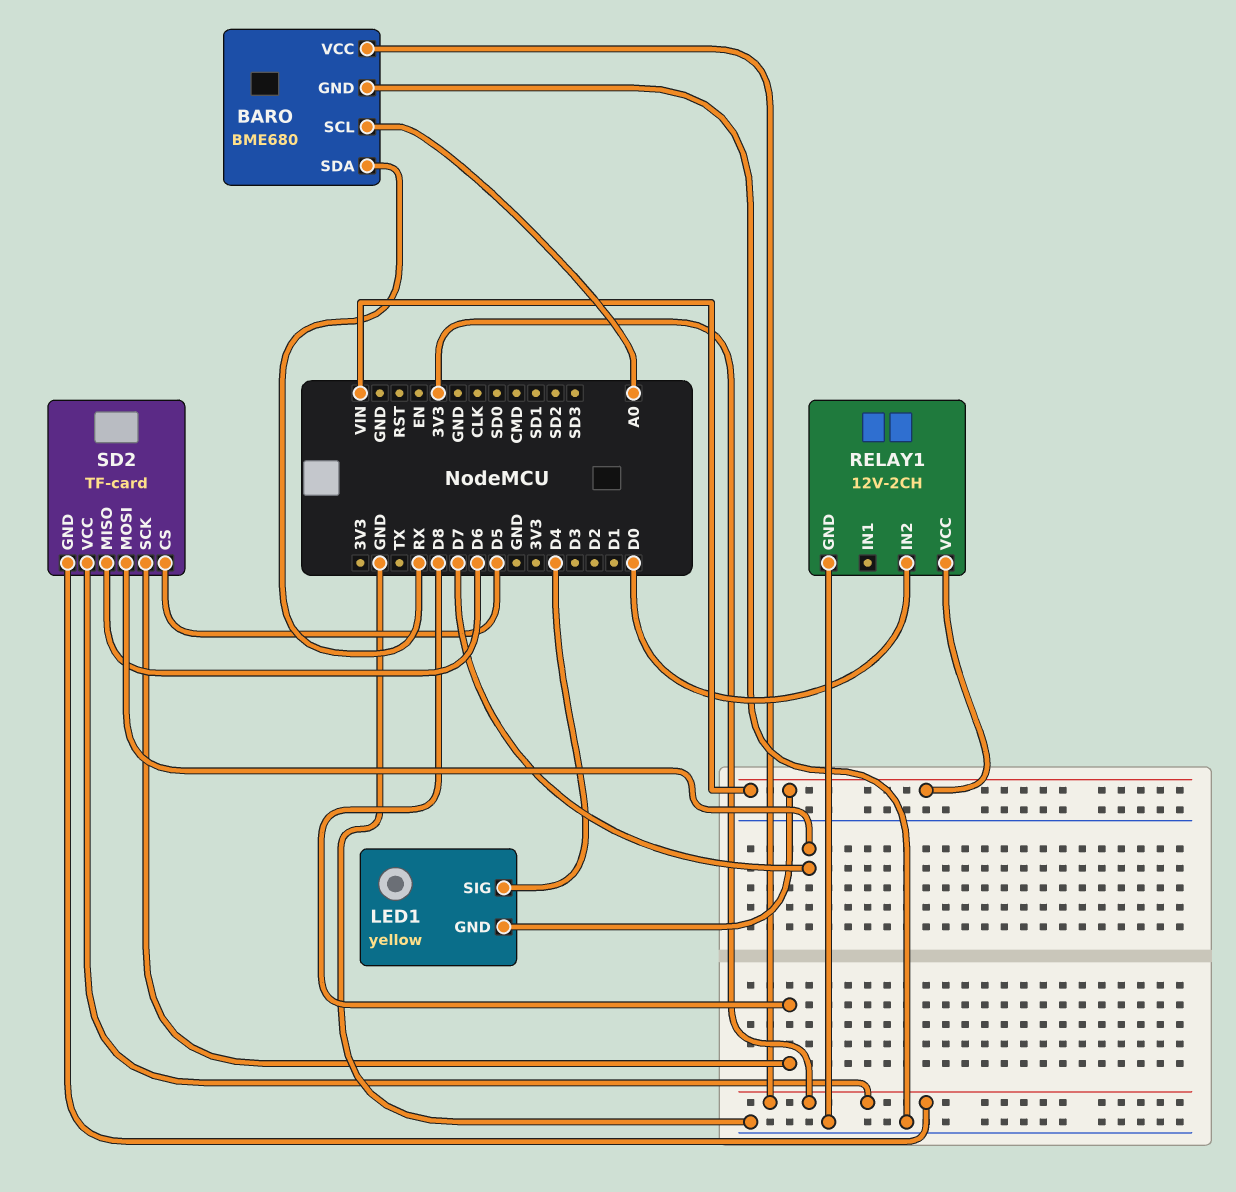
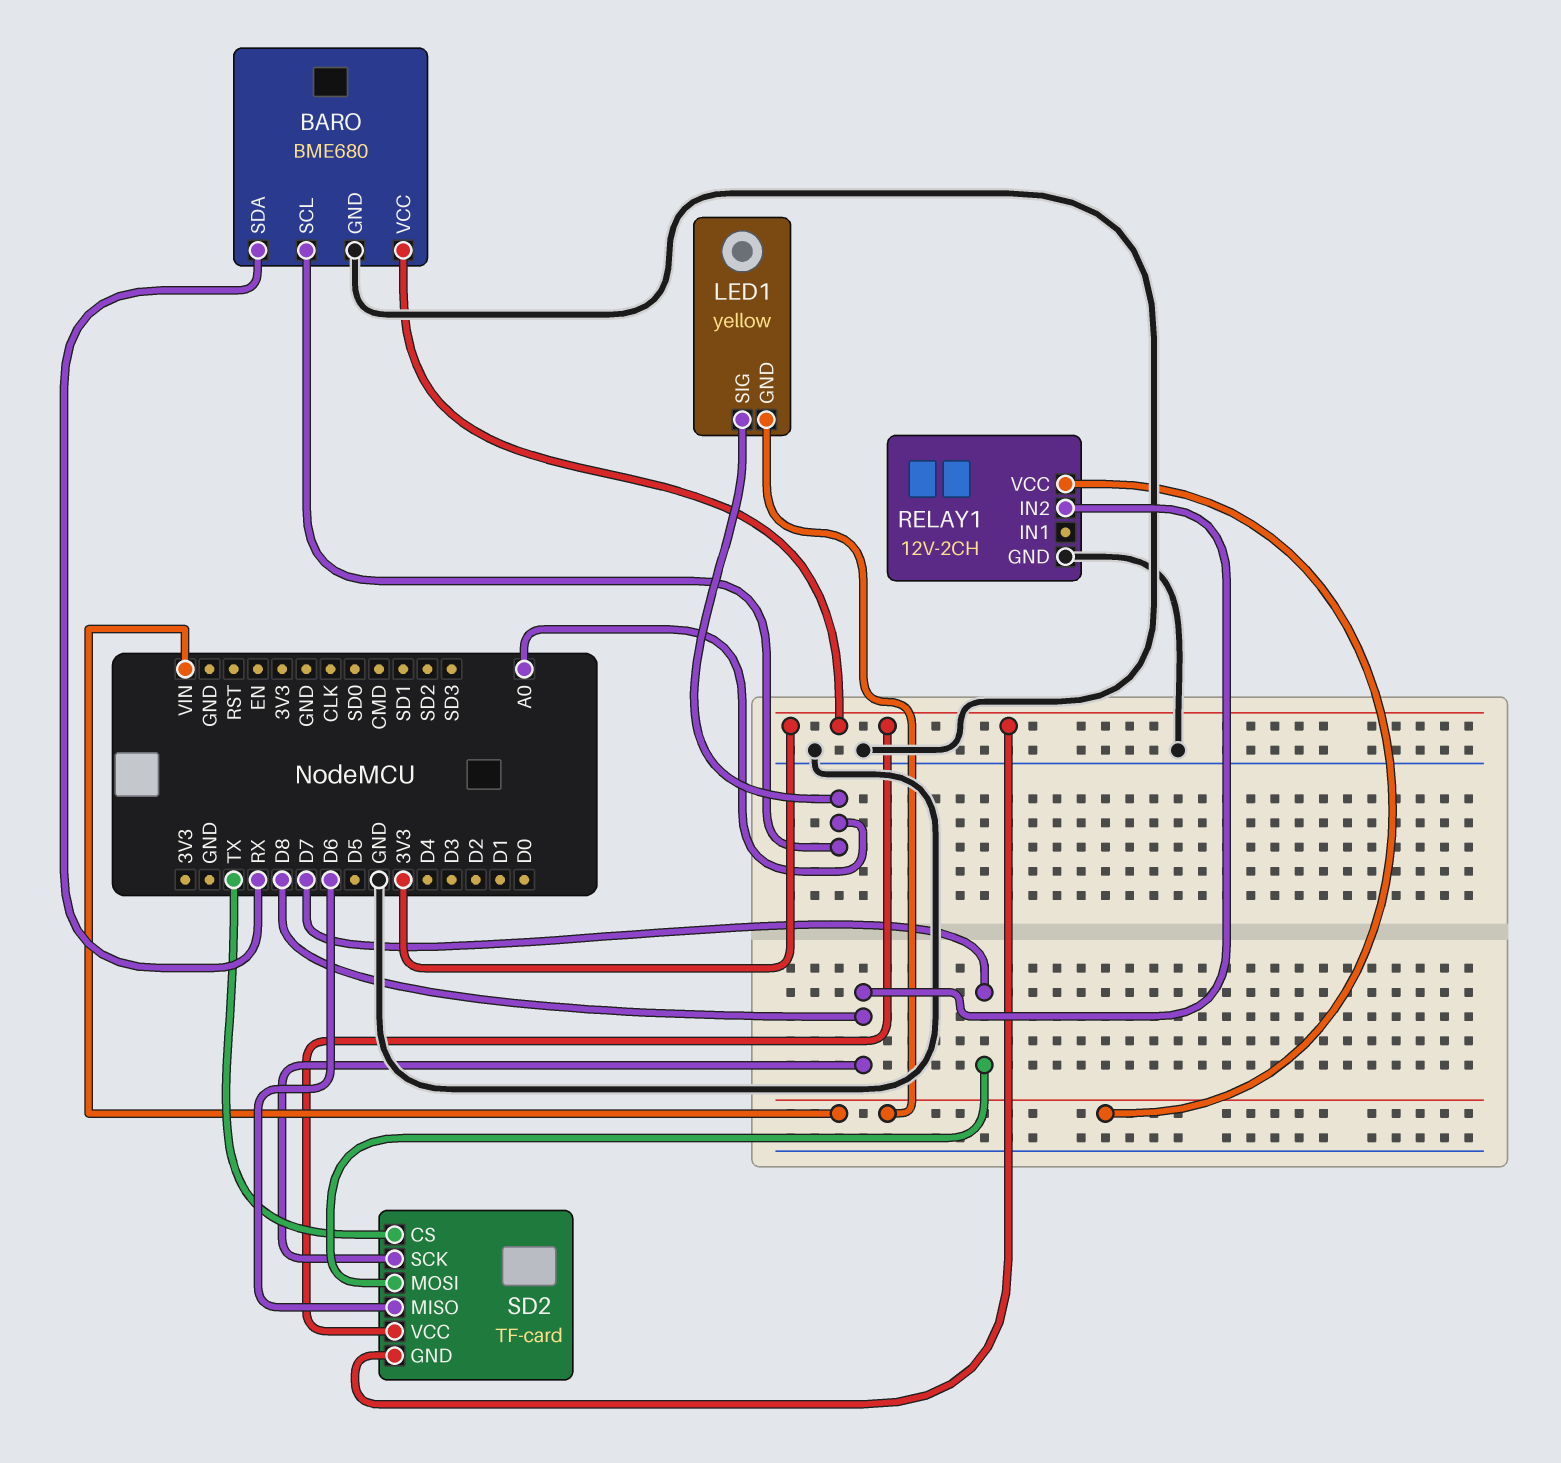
LED1 pin SIG: D4 -> A0
RELAY1 pin IN2: D0 -> D8
SD2 pin CS: D5 -> TX

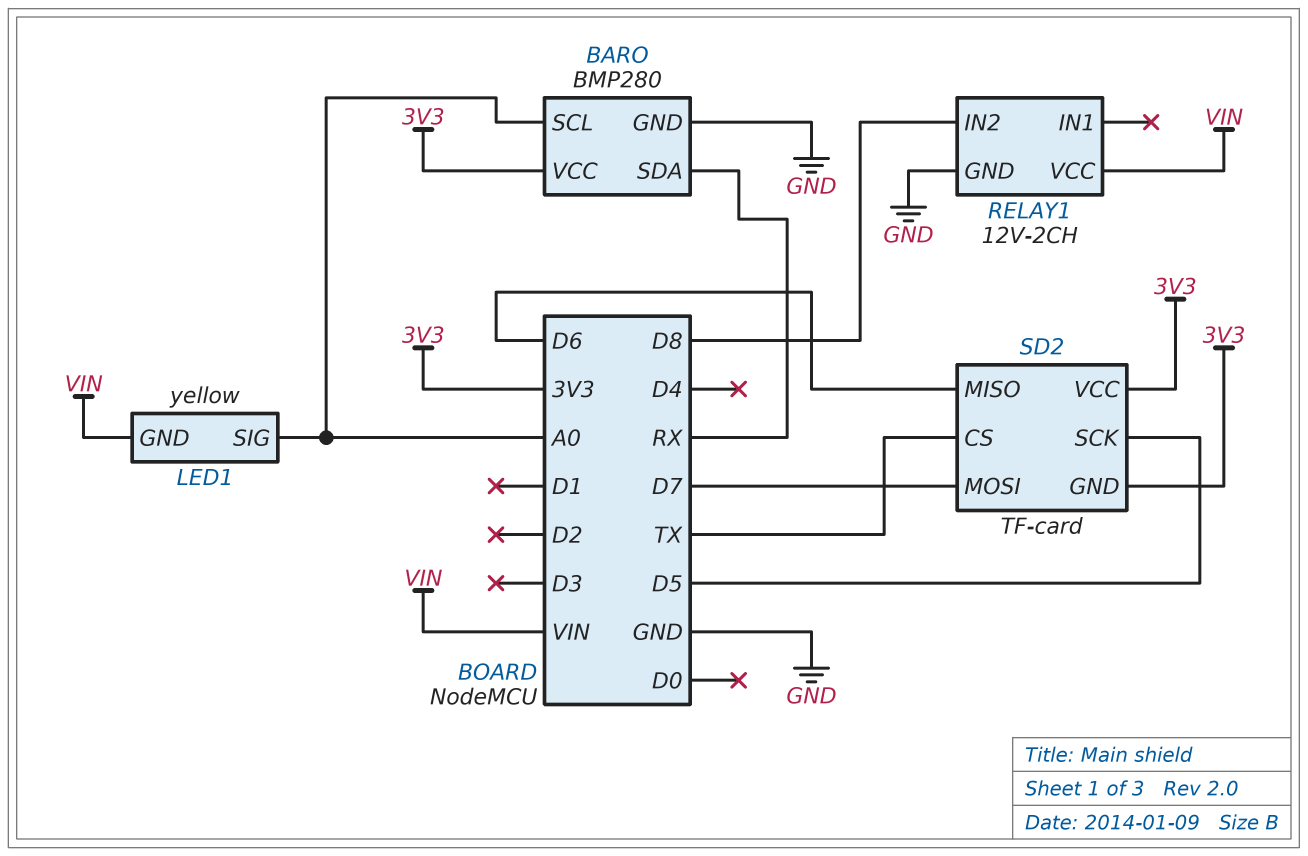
BARO: BME680 -> BMP280
SD2 pin SCK: D8 -> D5

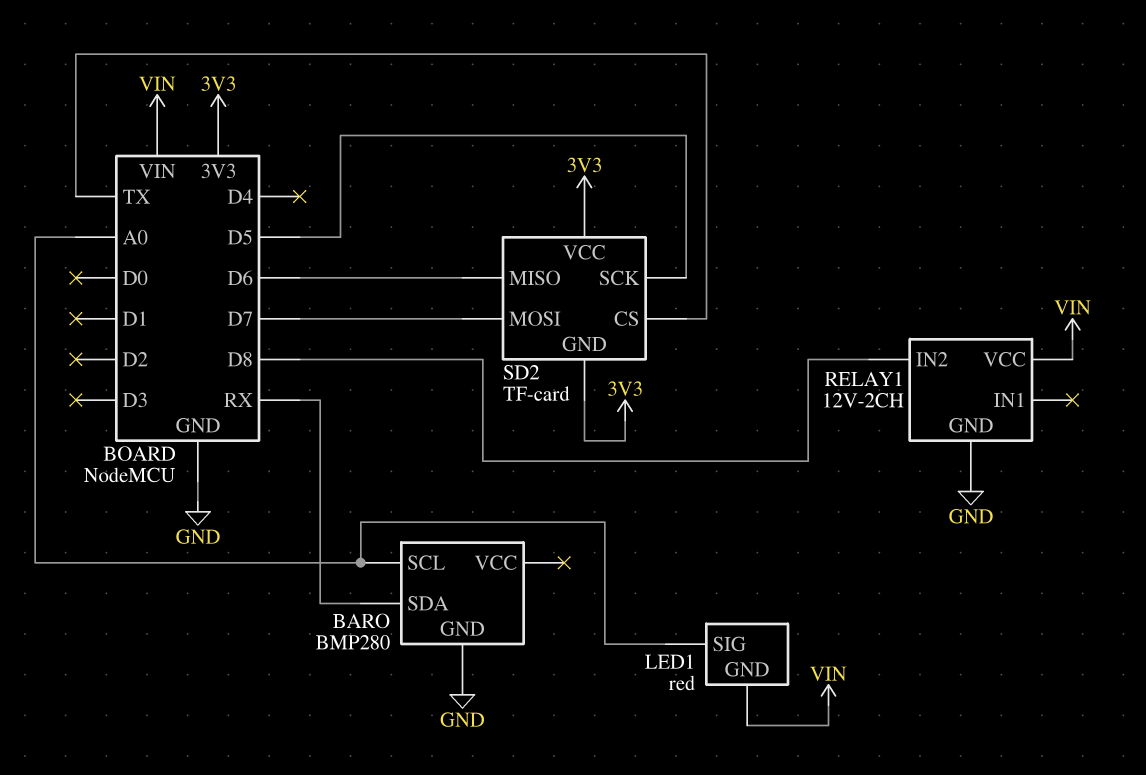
BARO pin VCC: 3V3 -> none
LED1: yellow -> red

